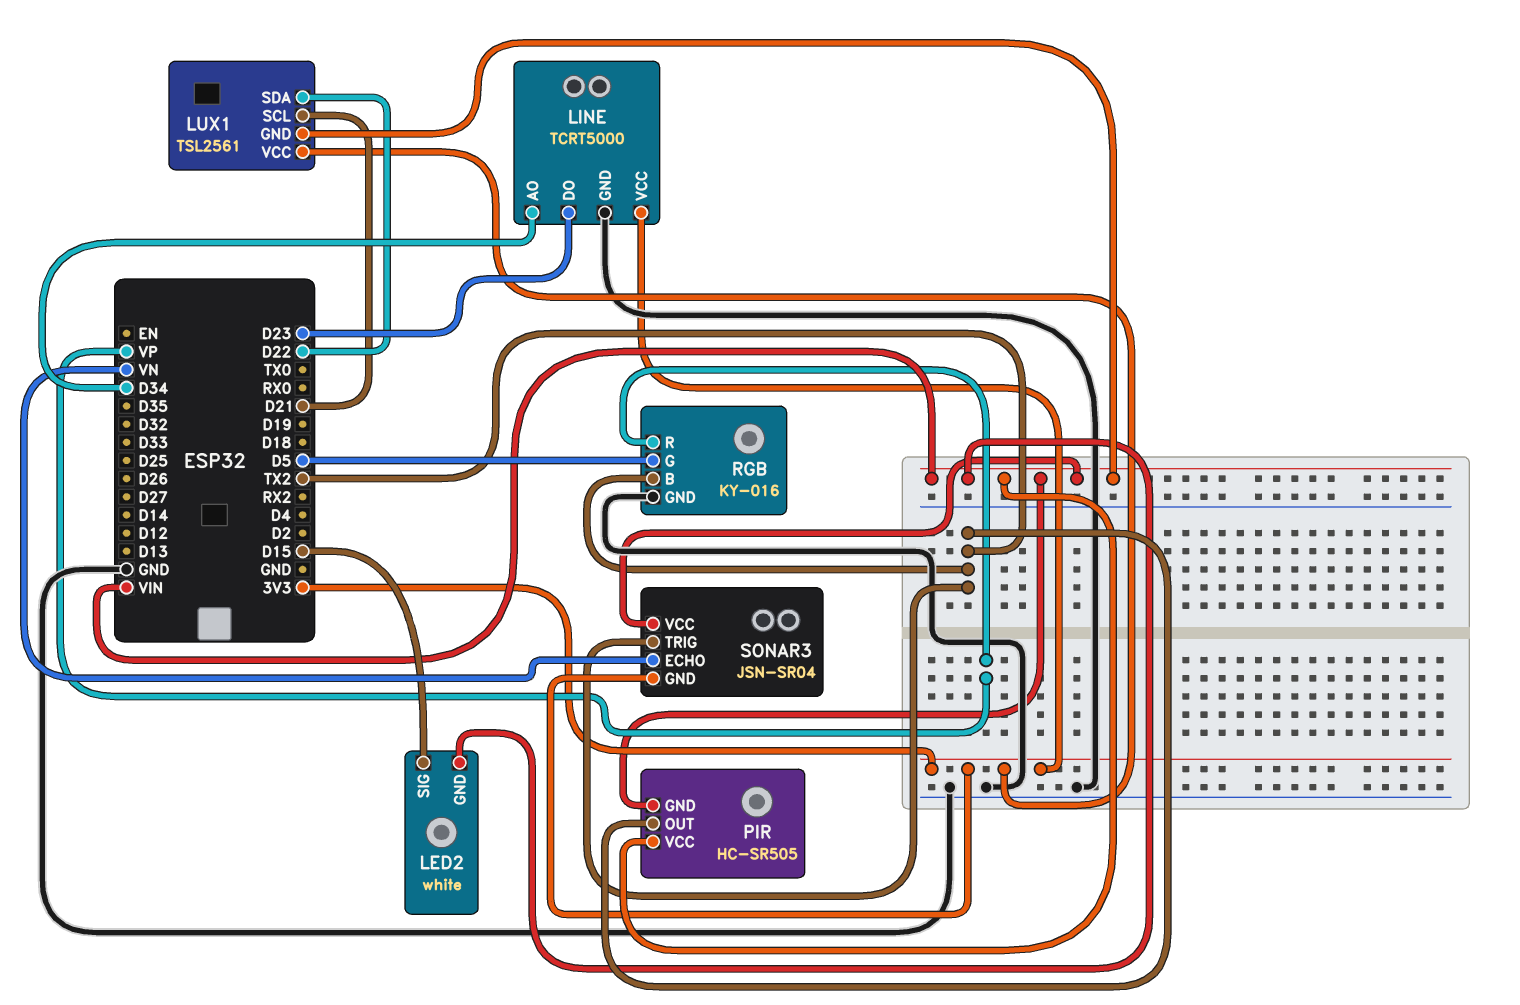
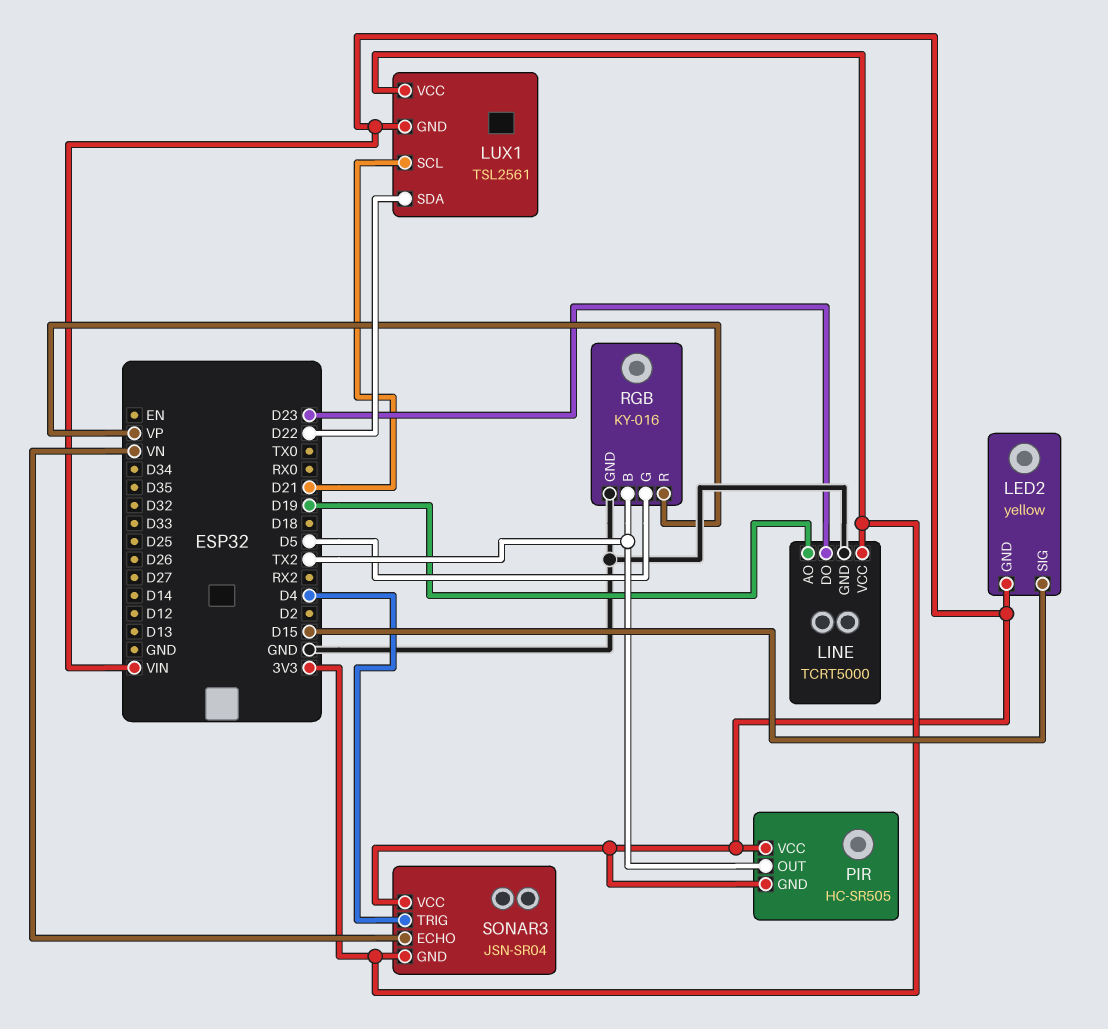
LED2: white -> yellow
LINE pin AO: D34 -> D19
SONAR3 pin TRIG: TX2 -> D4

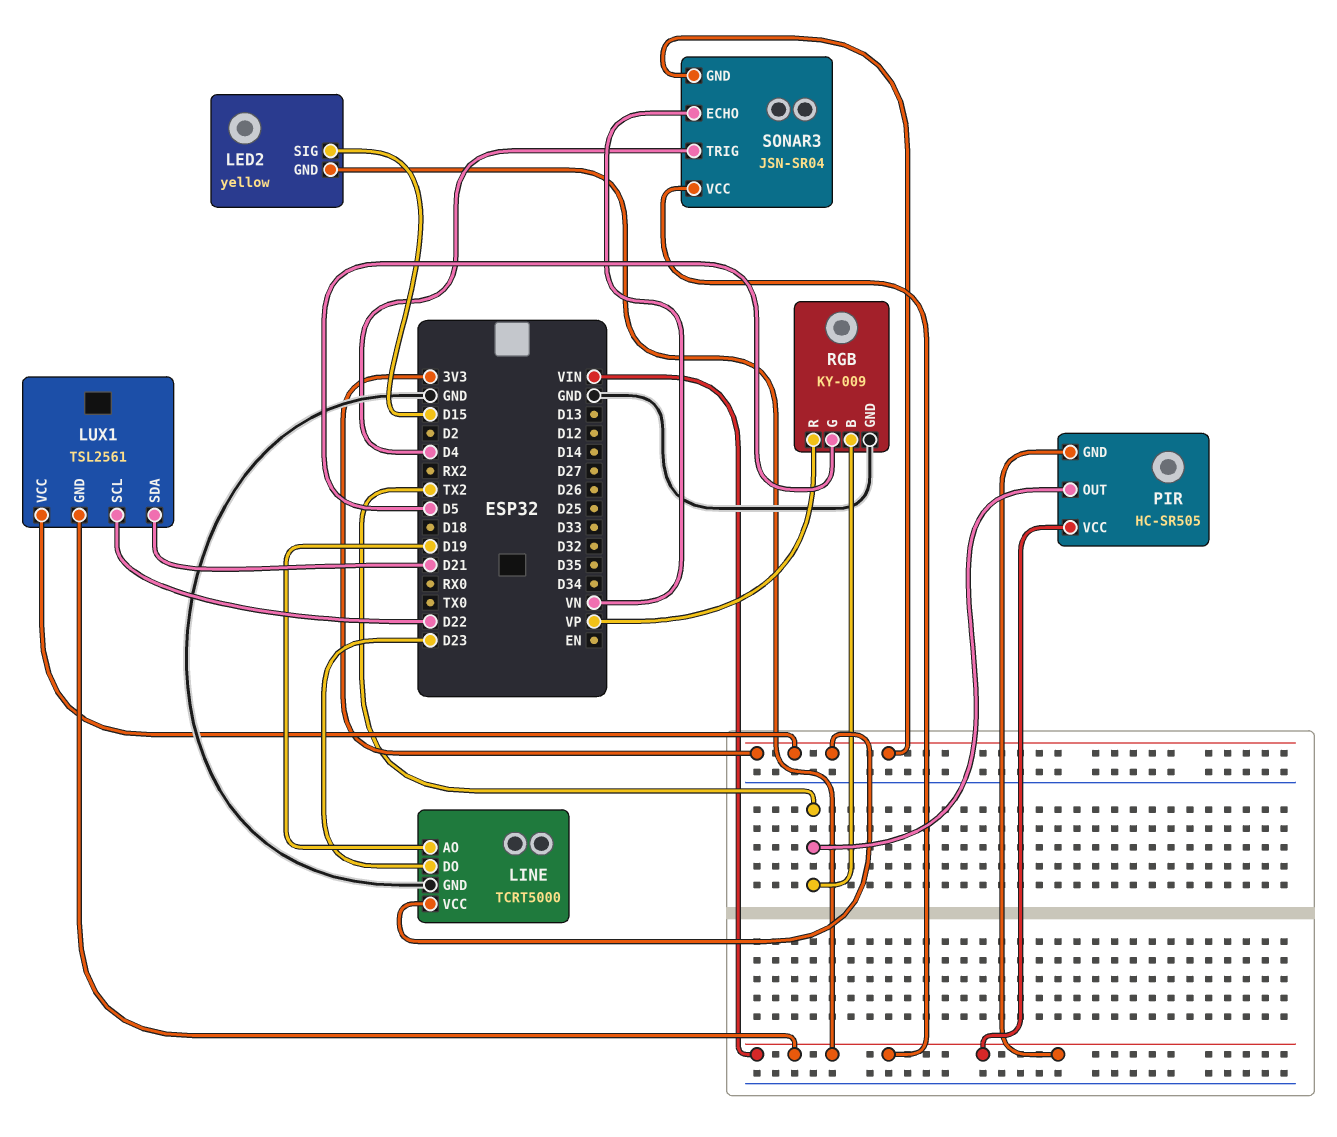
LUX1 pin SCL: D21 -> D22
LUX1 pin SDA: D22 -> D21
RGB: KY-016 -> KY-009

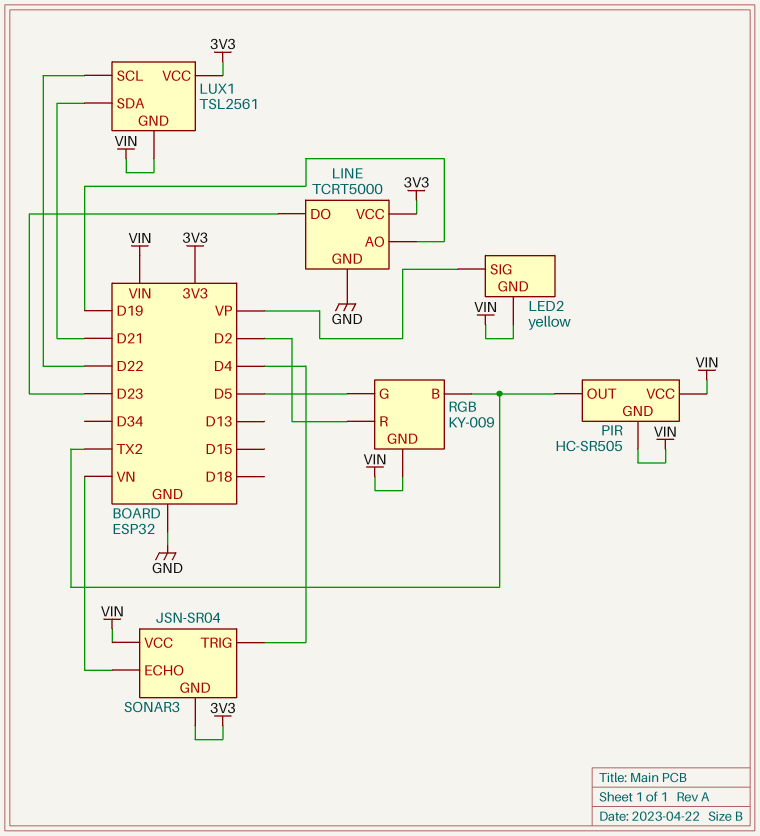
LED2 pin SIG: D15 -> VP
RGB pin GND: GND -> VIN
RGB pin R: VP -> D2

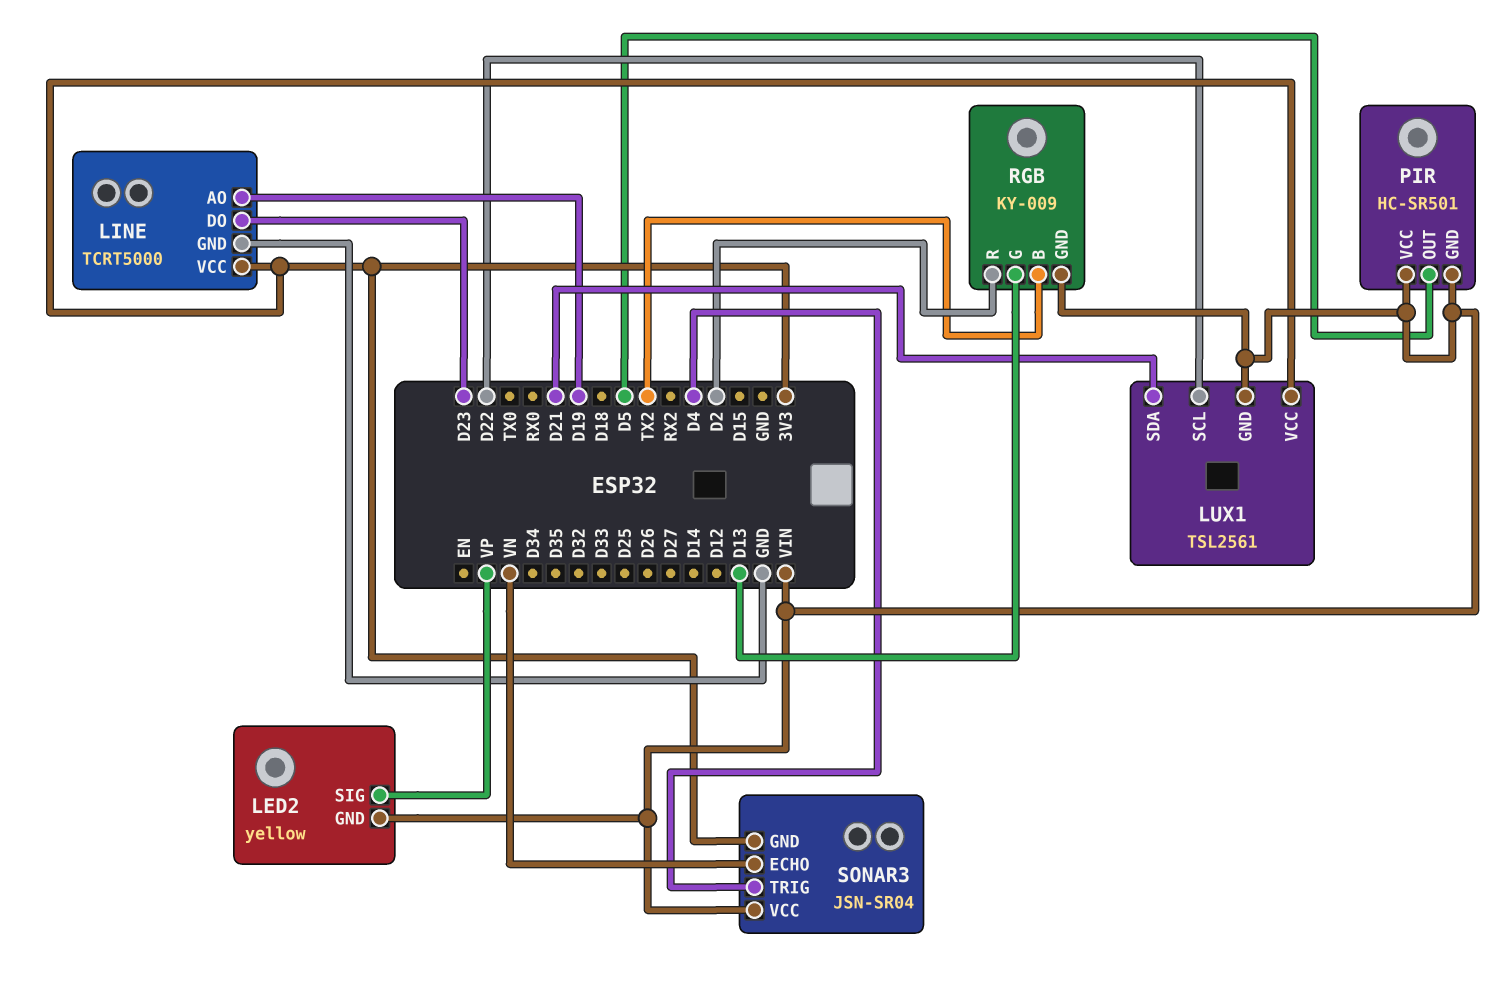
PIR: HC-SR505 -> HC-SR501
PIR pin OUT: TX2 -> D5
RGB pin G: D5 -> D13

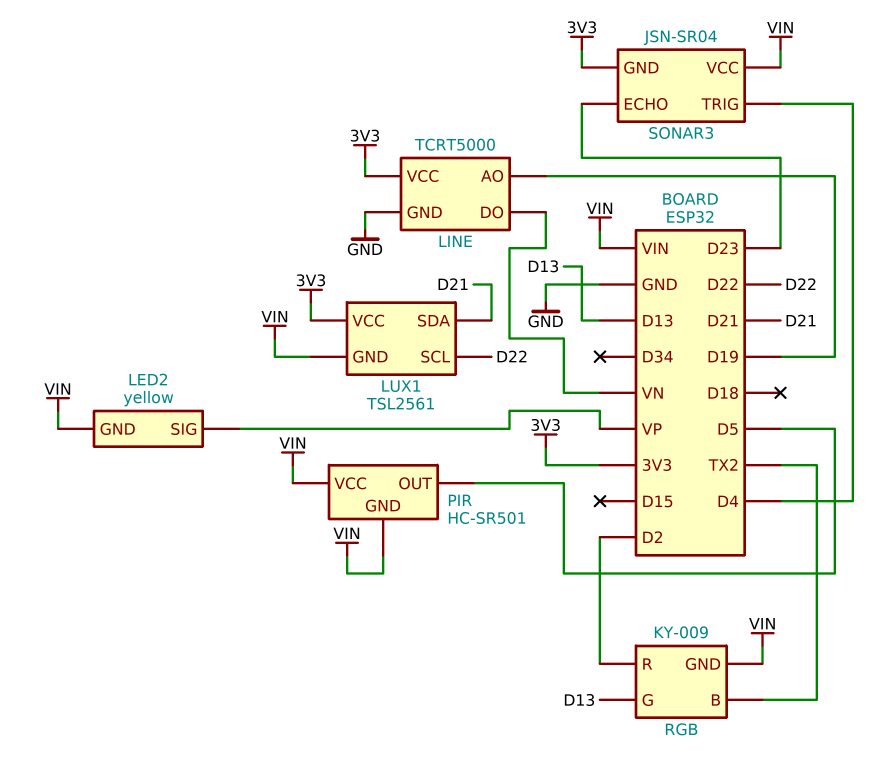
LINE pin DO: D23 -> VN
SONAR3 pin ECHO: VN -> D23

